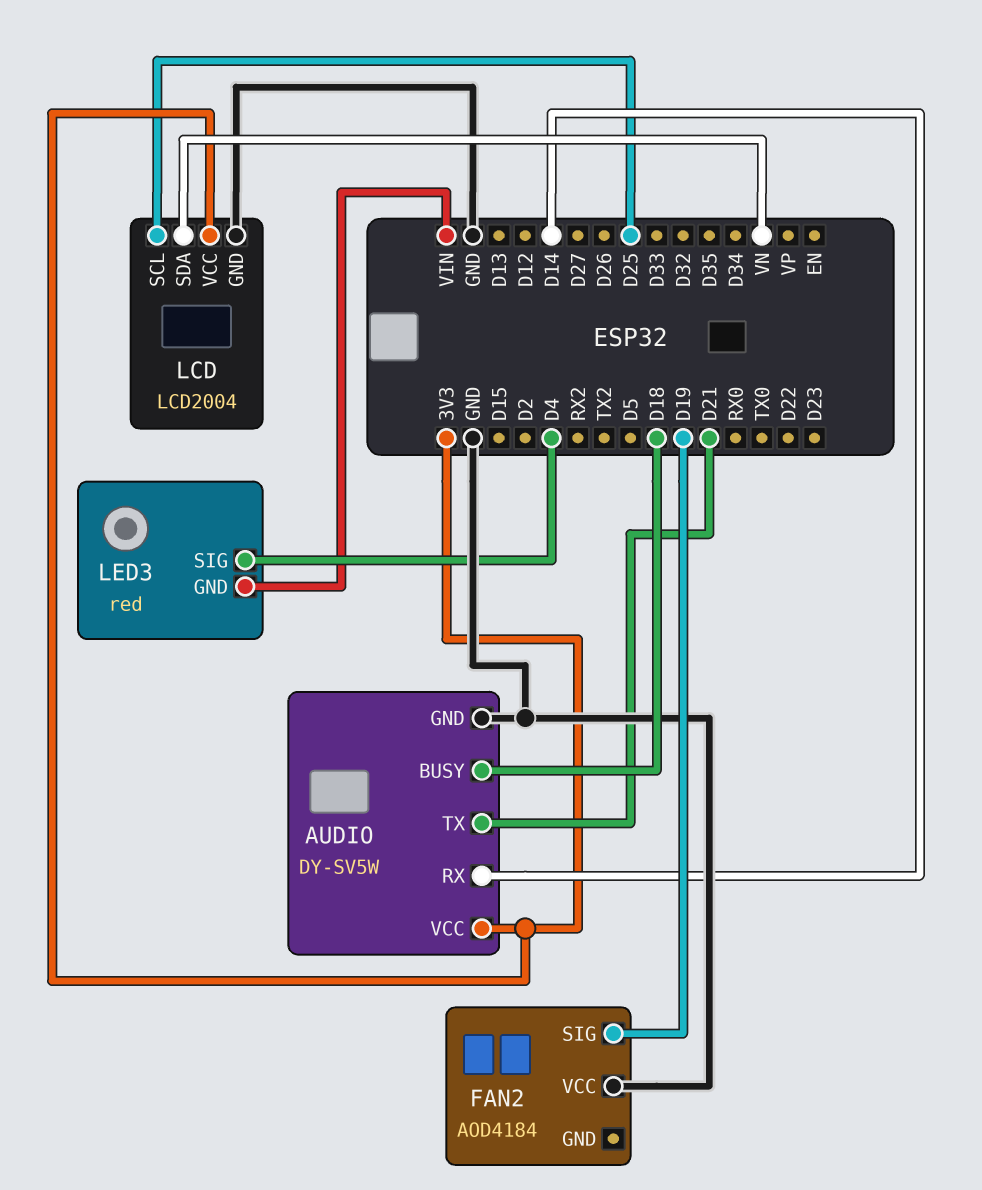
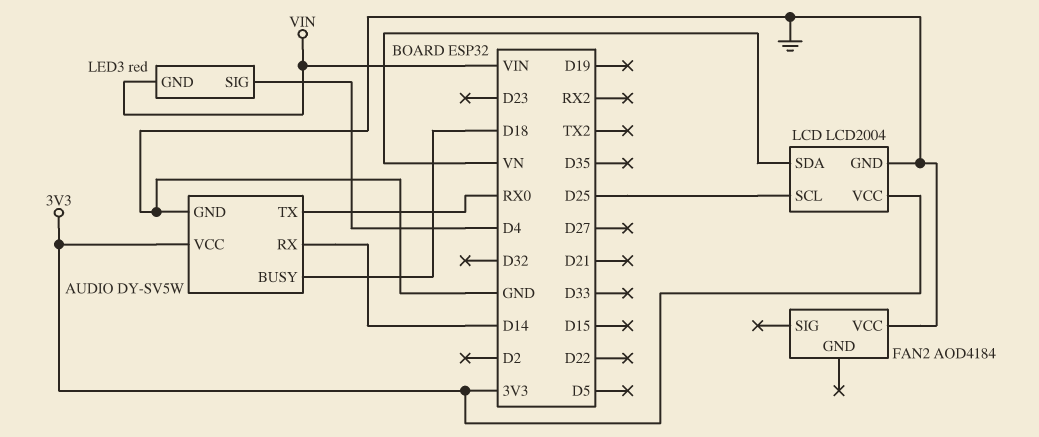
AUDIO pin TX: D21 -> RX0
FAN2 pin SIG: D19 -> none

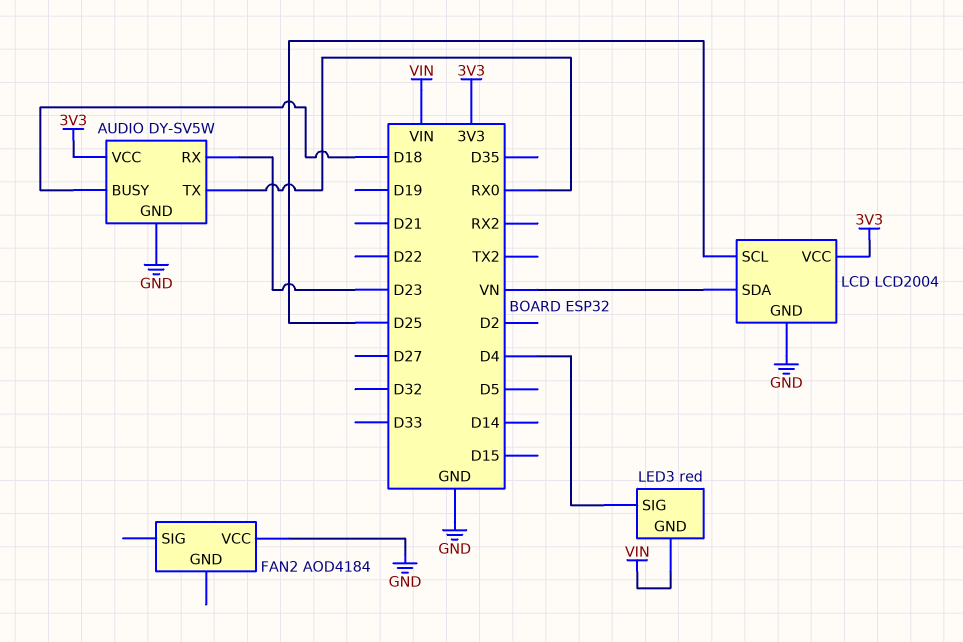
AUDIO pin RX: D14 -> D23

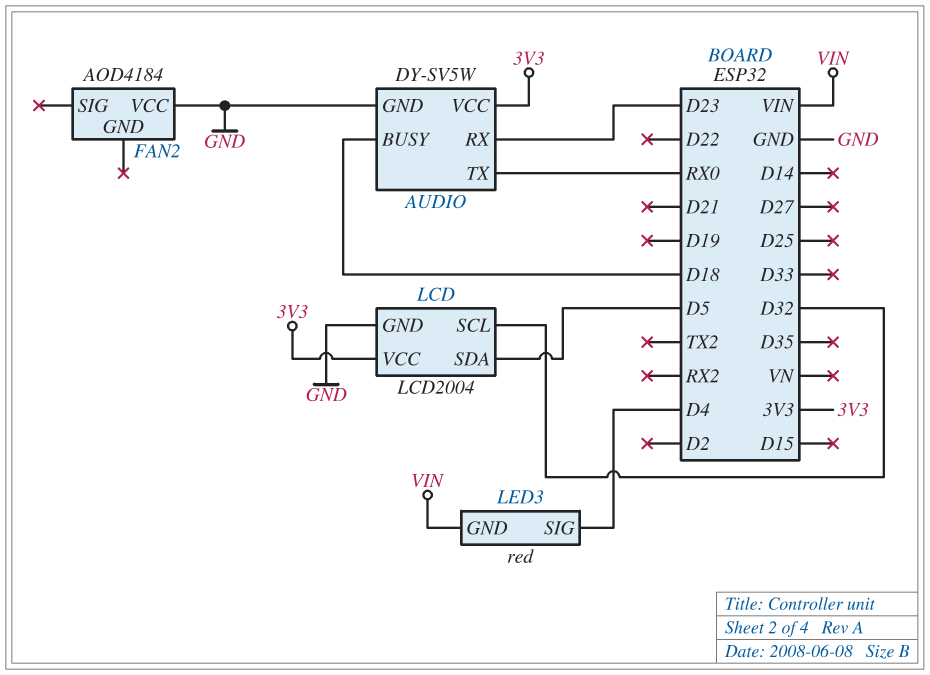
LCD pin SCL: D25 -> D32
LCD pin SDA: VN -> D5

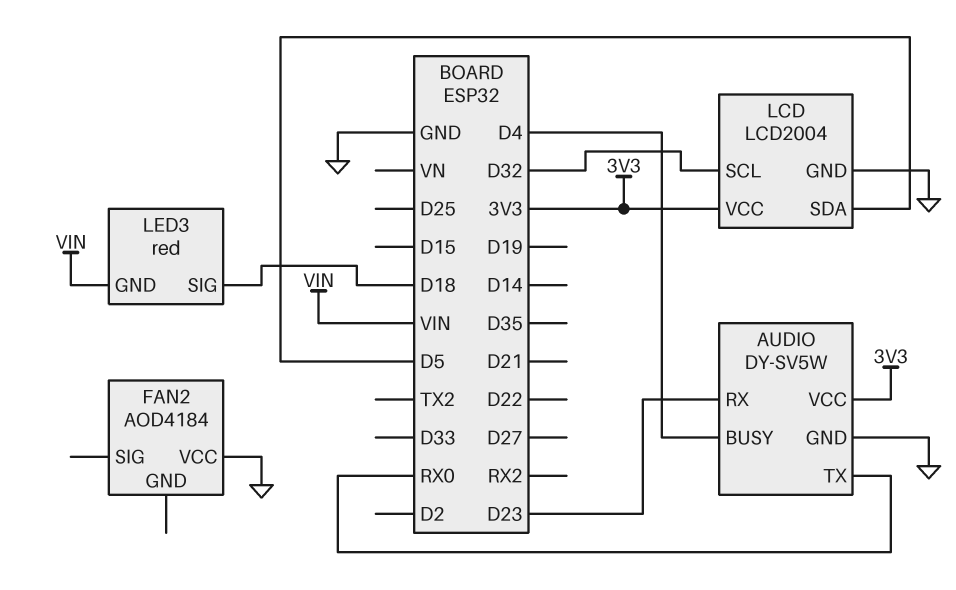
AUDIO pin BUSY: D18 -> D4
LED3 pin SIG: D4 -> D18

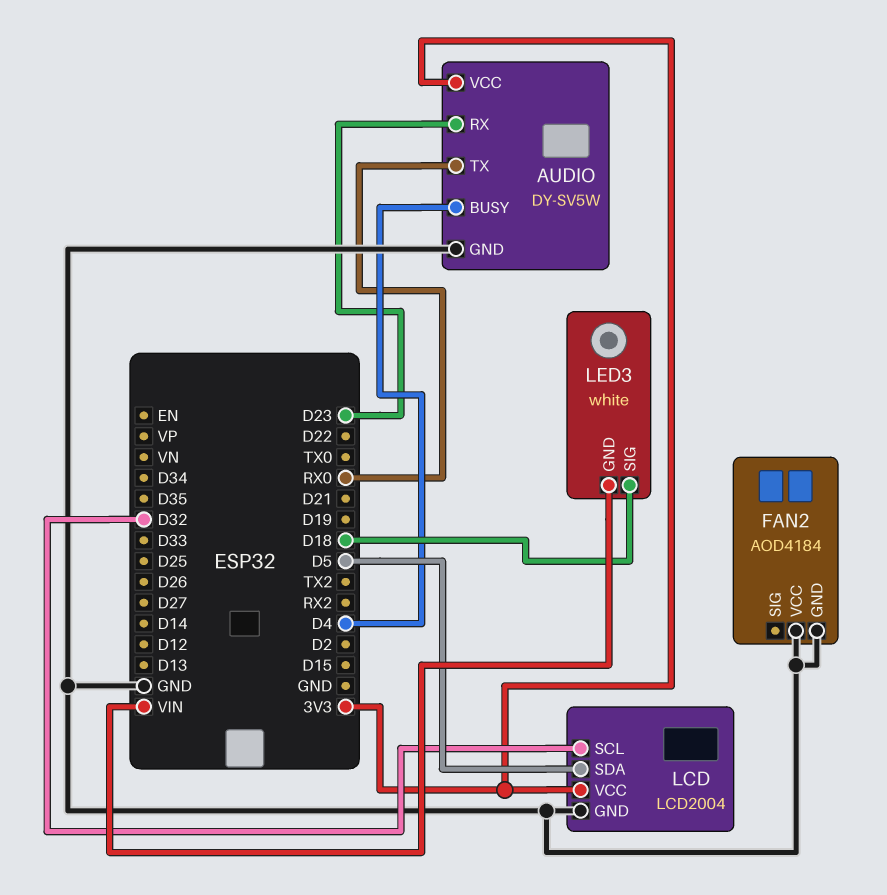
FAN2 pin GND: none -> GND
LED3: red -> white

